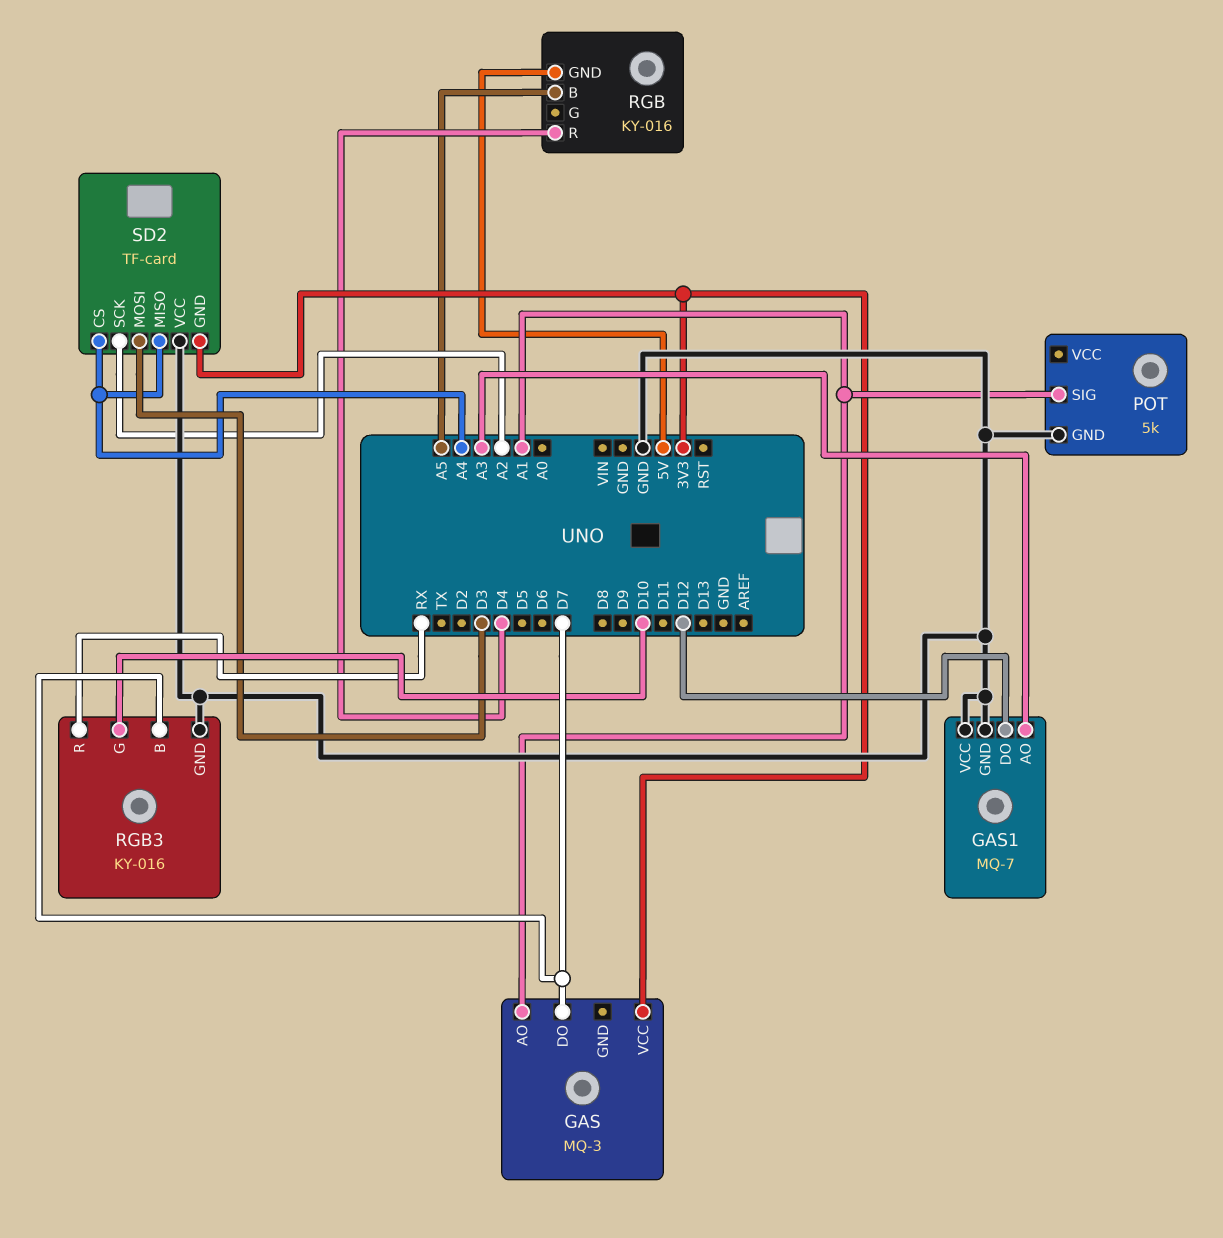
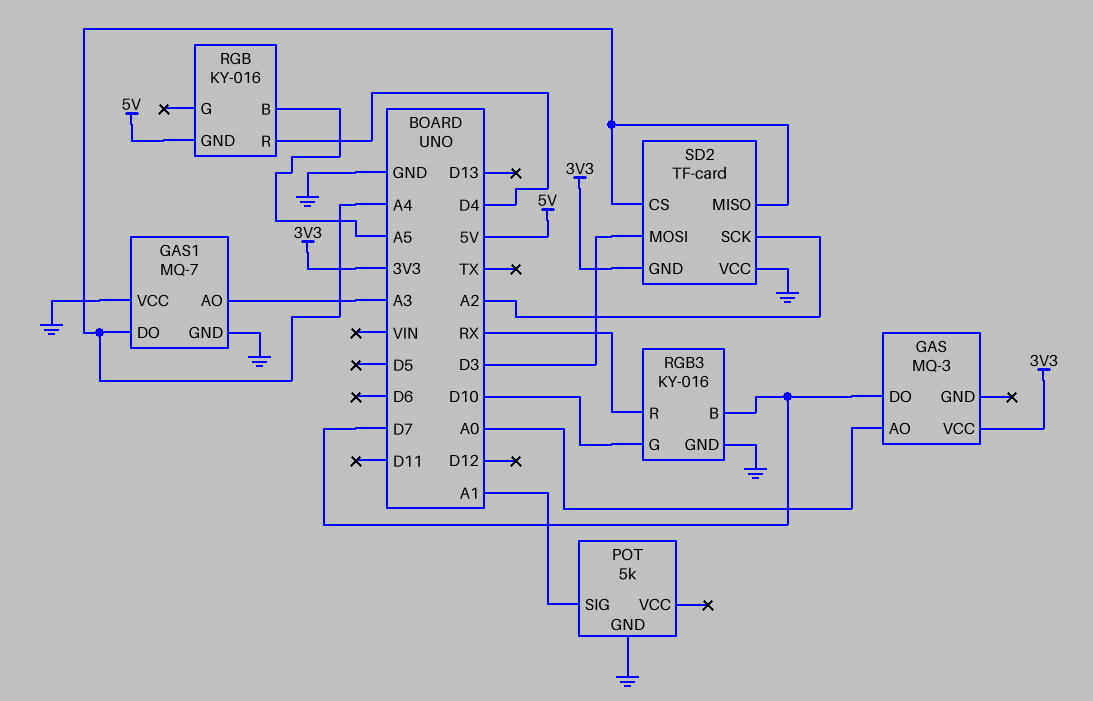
GAS pin AO: A1 -> A0
GAS1 pin DO: D12 -> A4

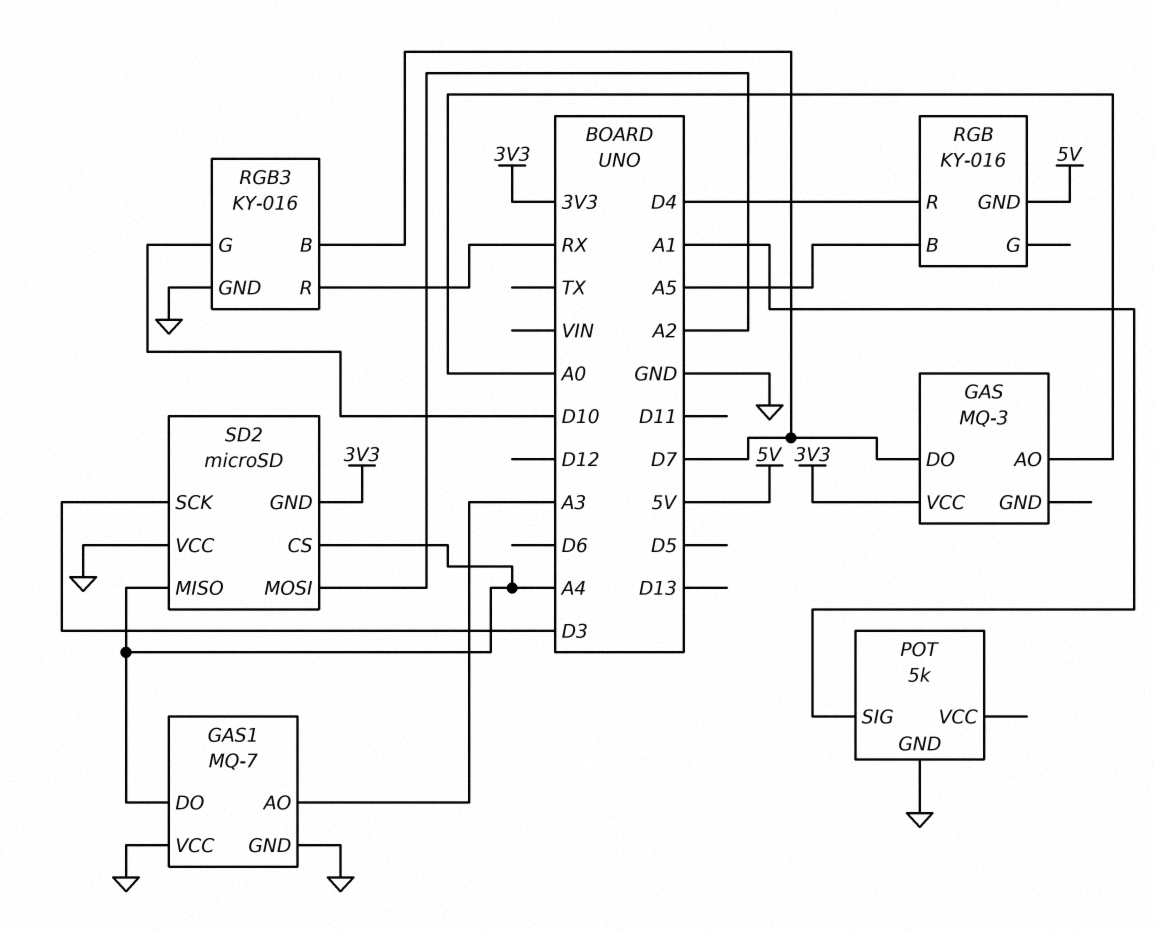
SD2: TF-card -> microSD
SD2 pin MOSI: D3 -> A2
SD2 pin SCK: A2 -> D3

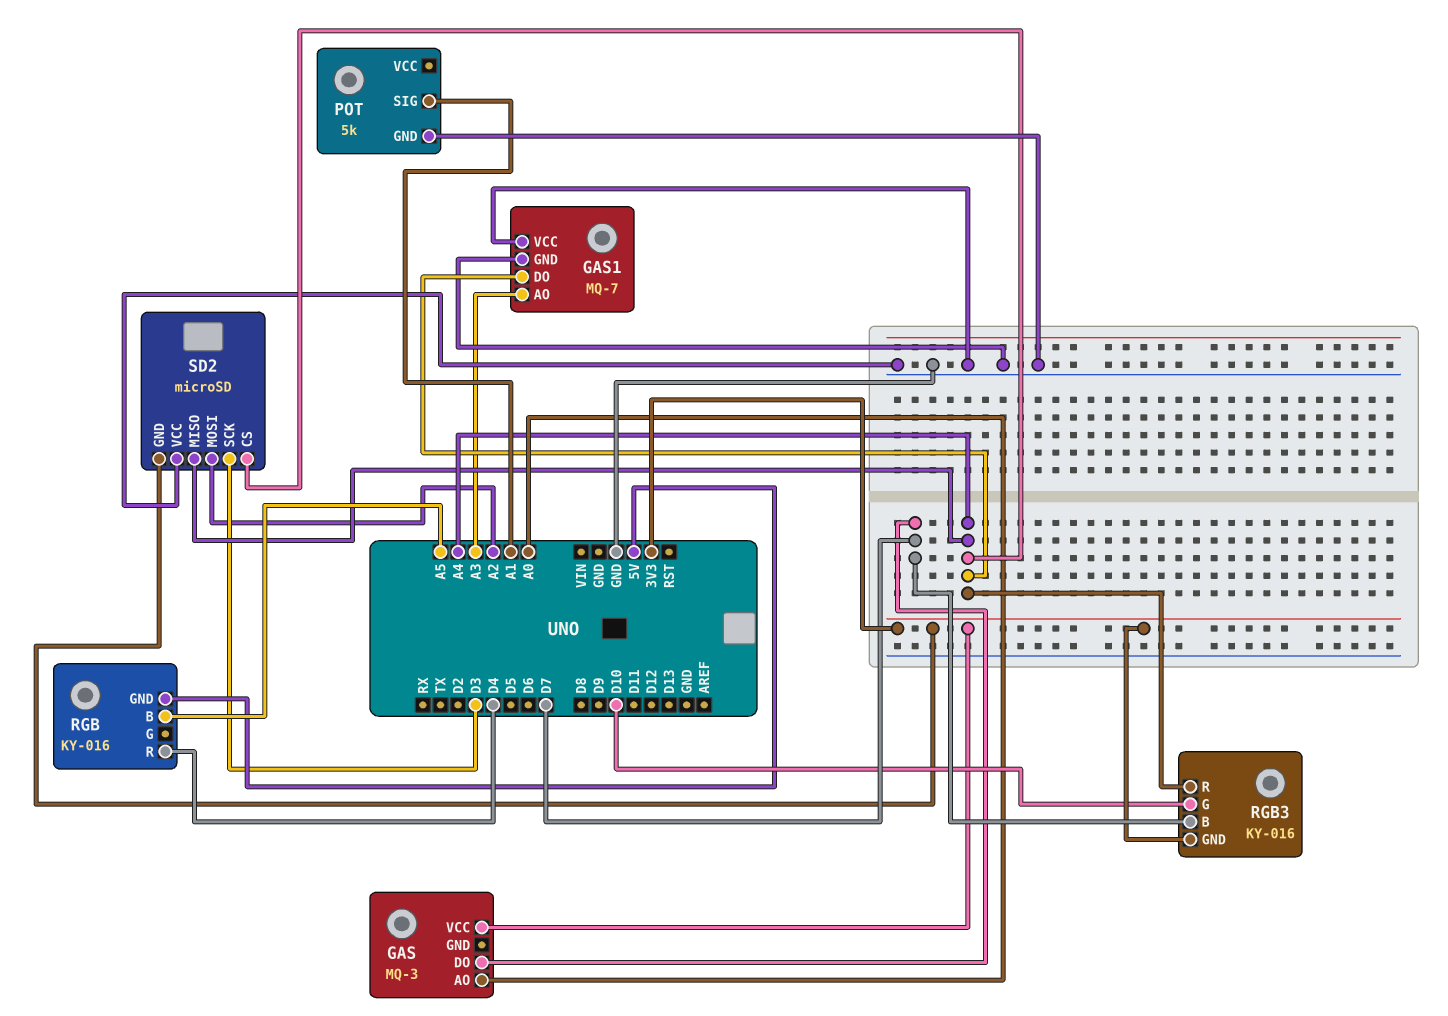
RGB3 pin GND: GND -> 3V3
RGB3 pin R: RX -> A4

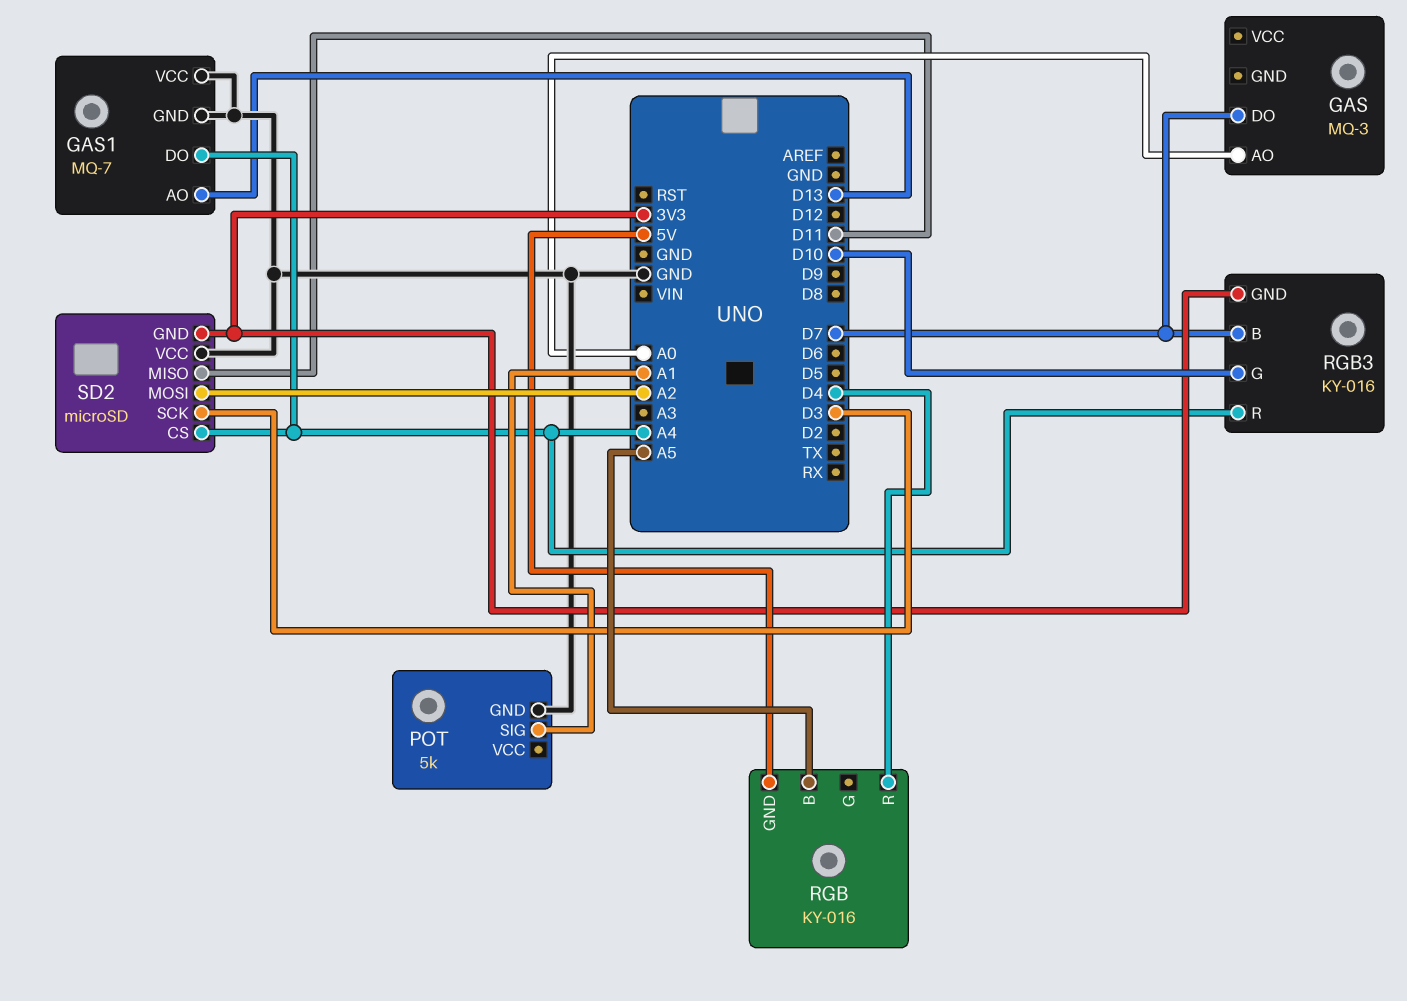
GAS pin VCC: 3V3 -> none
GAS1 pin AO: A3 -> D13
SD2 pin MISO: A4 -> D11

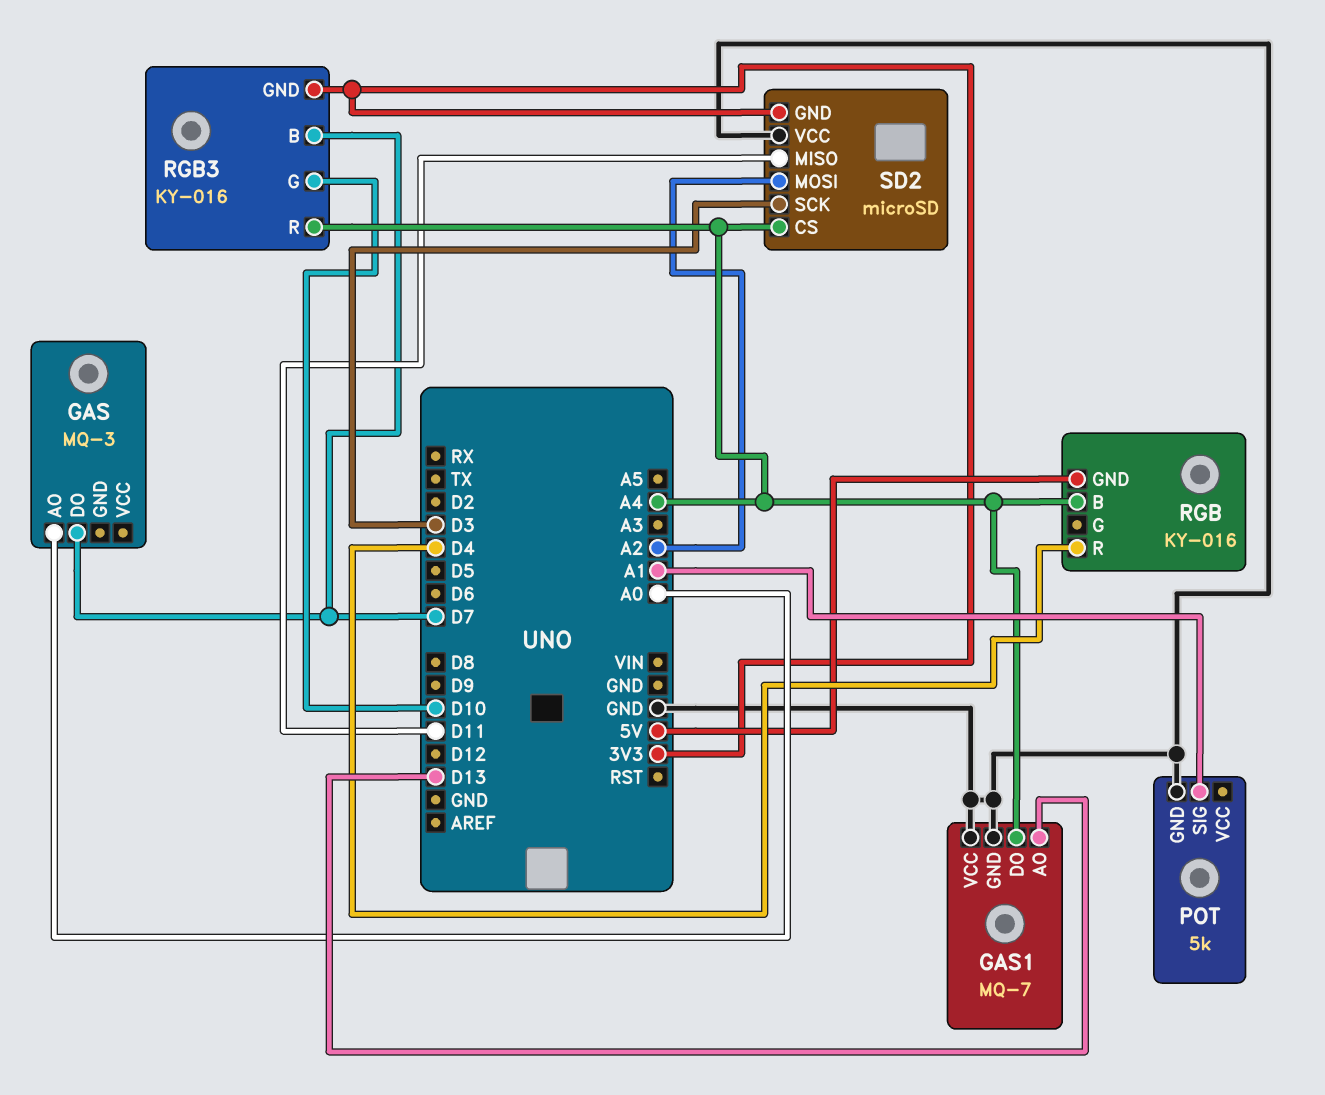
RGB pin B: A5 -> A4

